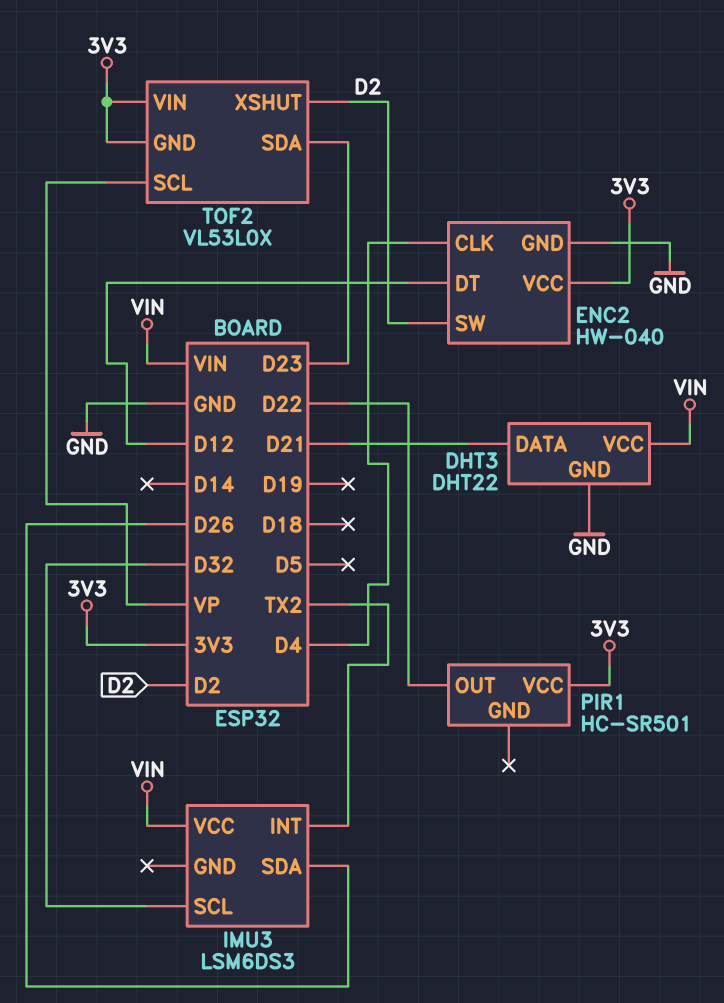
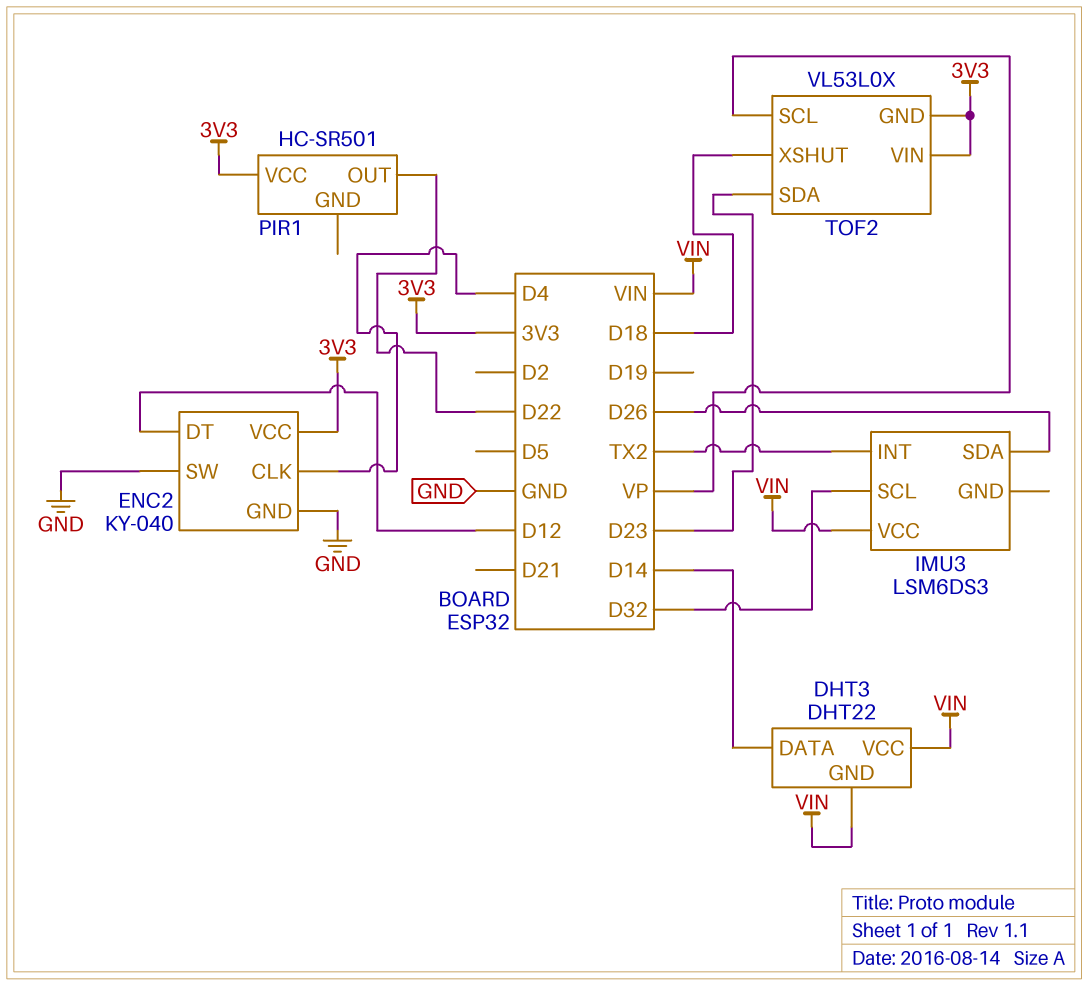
DHT3 pin DATA: D21 -> D14
DHT3 pin GND: GND -> VIN
ENC2: HW-040 -> KY-040
ENC2 pin SW: D2 -> GND
TOF2 pin XSHUT: D2 -> D18

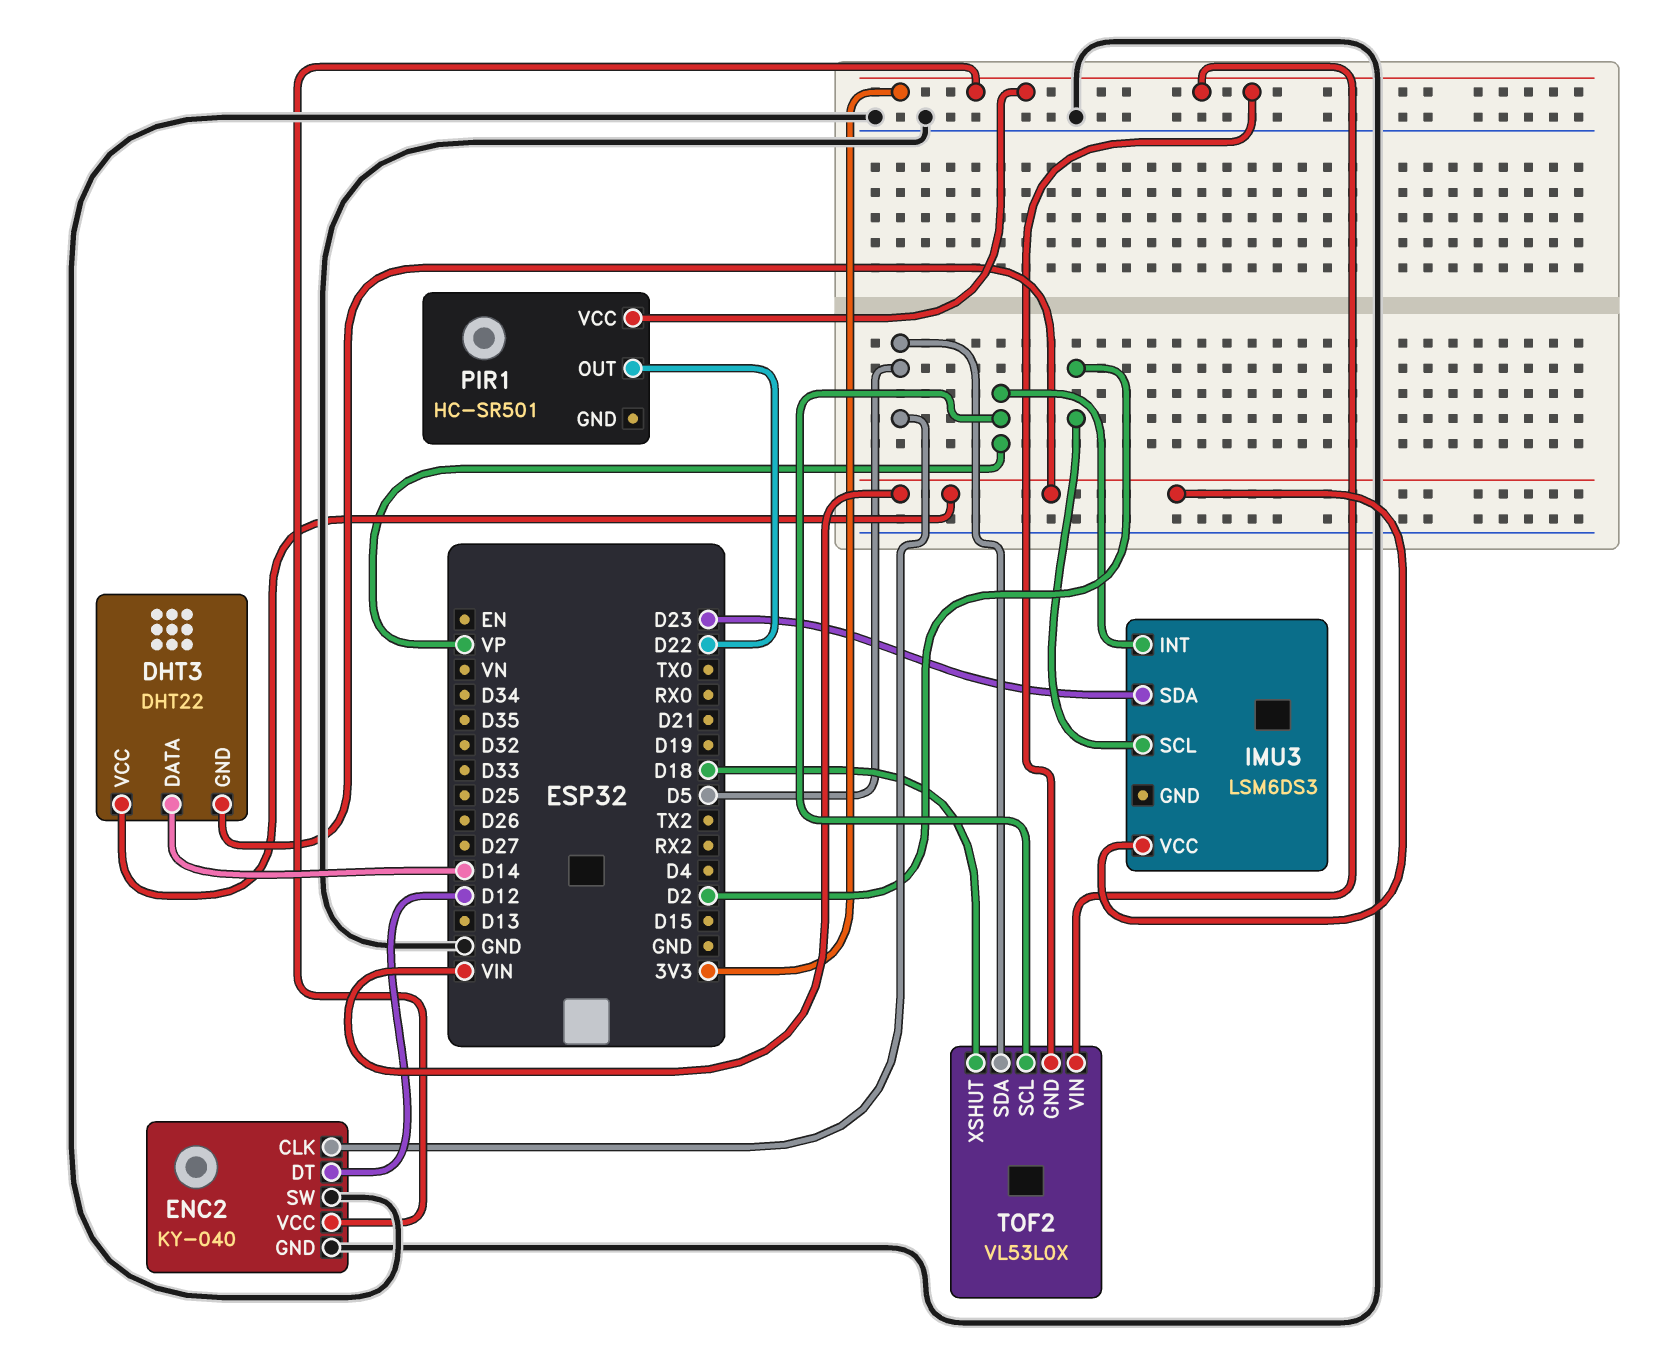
ENC2 pin CLK: D4 -> D5
IMU3 pin INT: TX2 -> VP
IMU3 pin SCL: D32 -> D2
IMU3 pin SDA: D26 -> D23
TOF2 pin SDA: D23 -> D5

